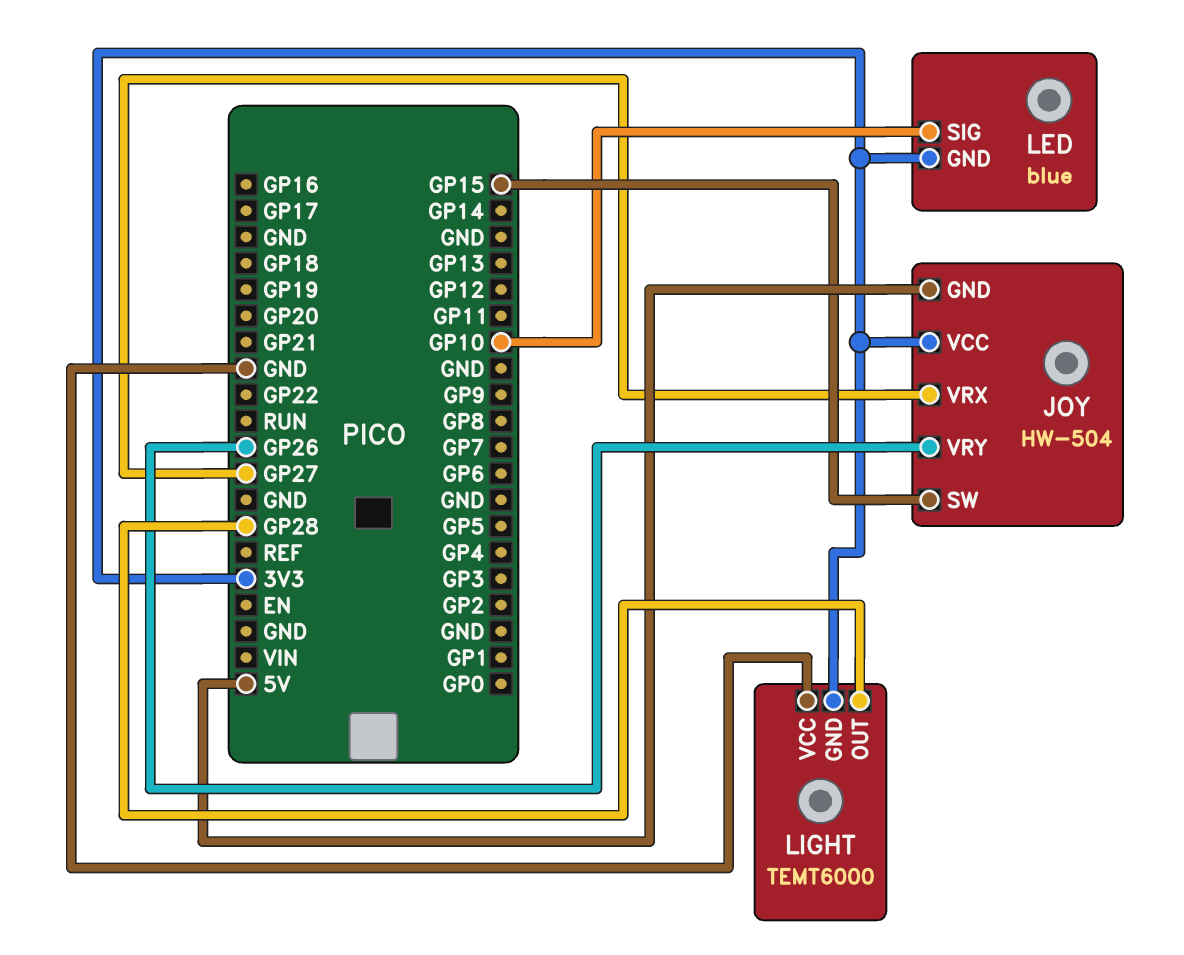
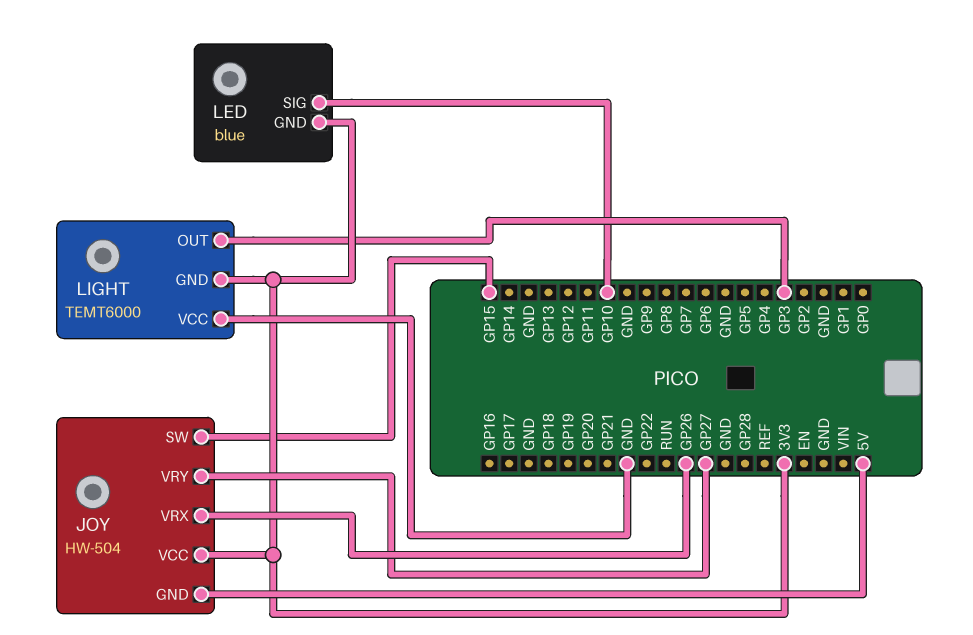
JOY pin VRX: GP27 -> GP26
JOY pin VRY: GP26 -> GP27
LIGHT pin OUT: GP28 -> GP3

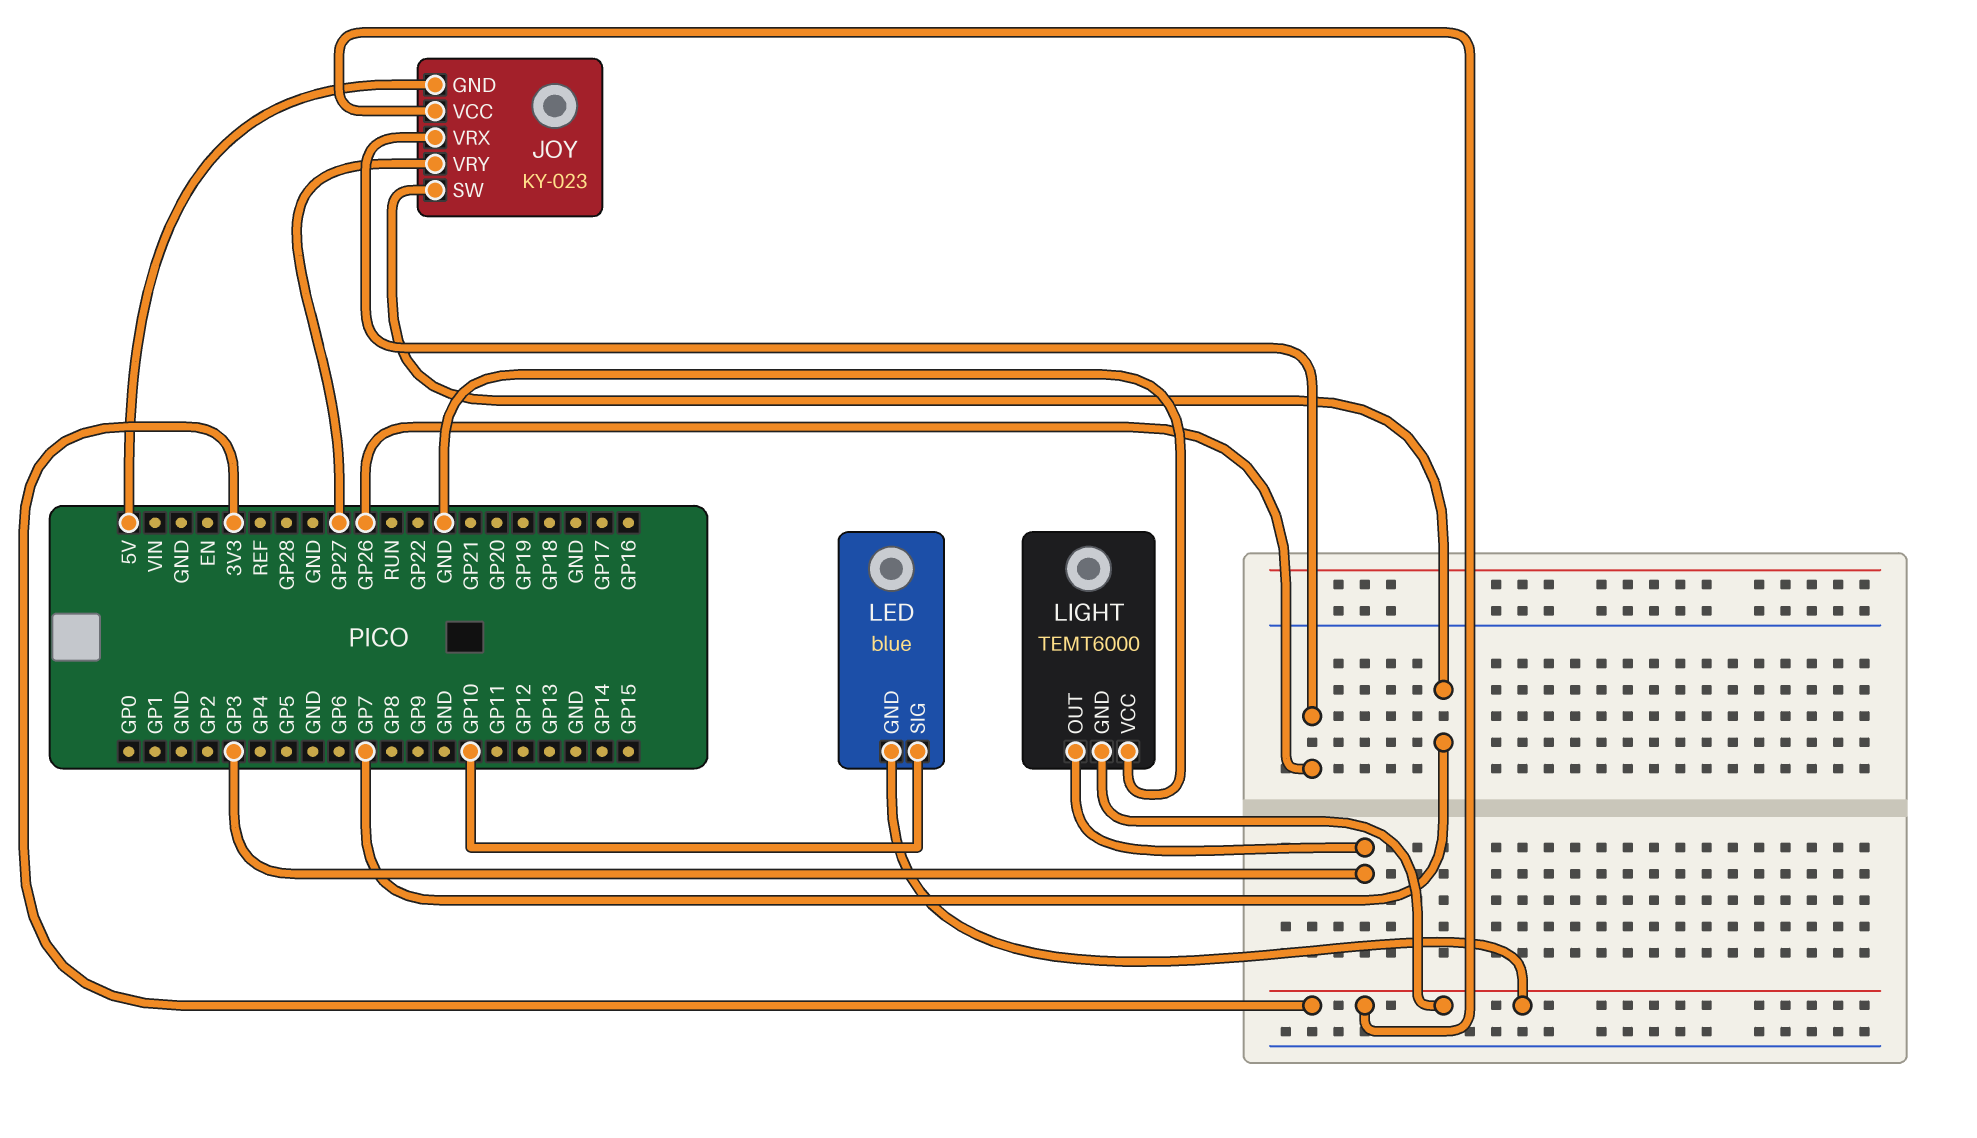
JOY: HW-504 -> KY-023
JOY pin SW: GP15 -> GP7

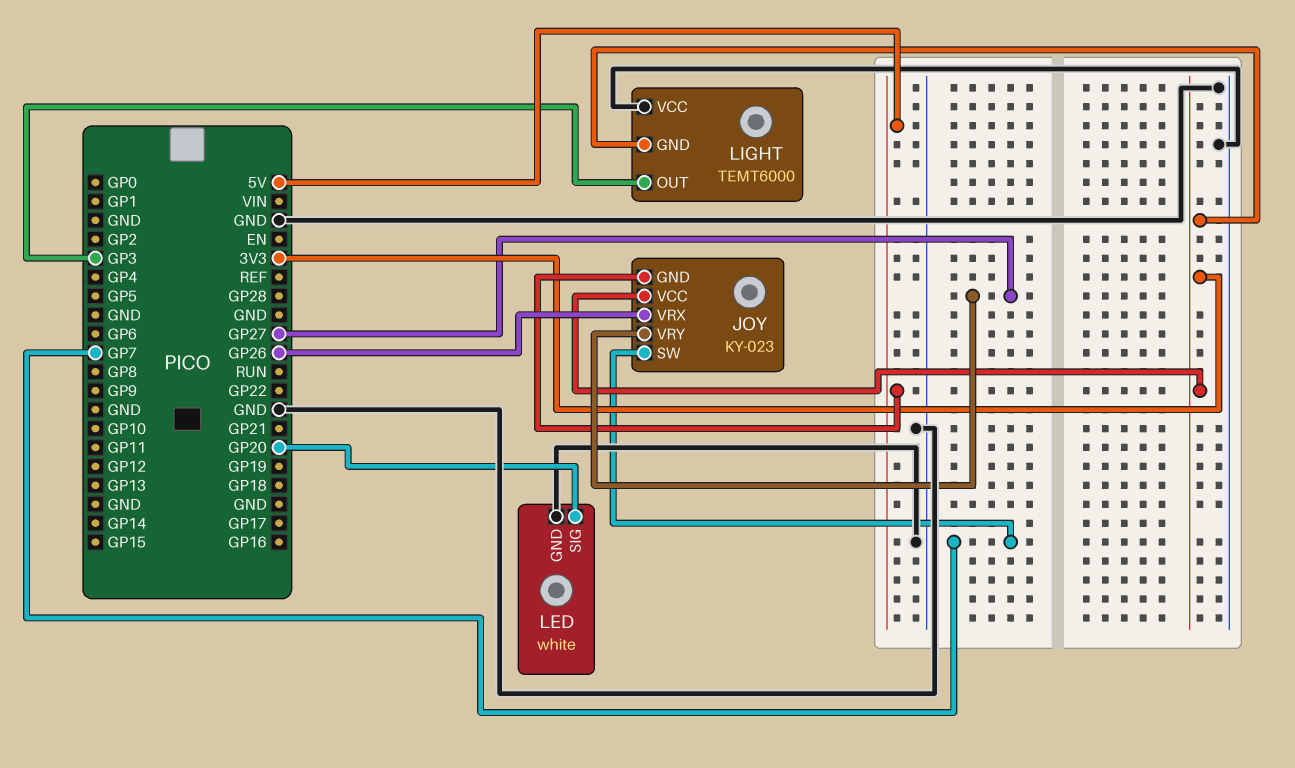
LED: blue -> white
LED pin GND: 3V3 -> GND
LED pin SIG: GP10 -> GP20

